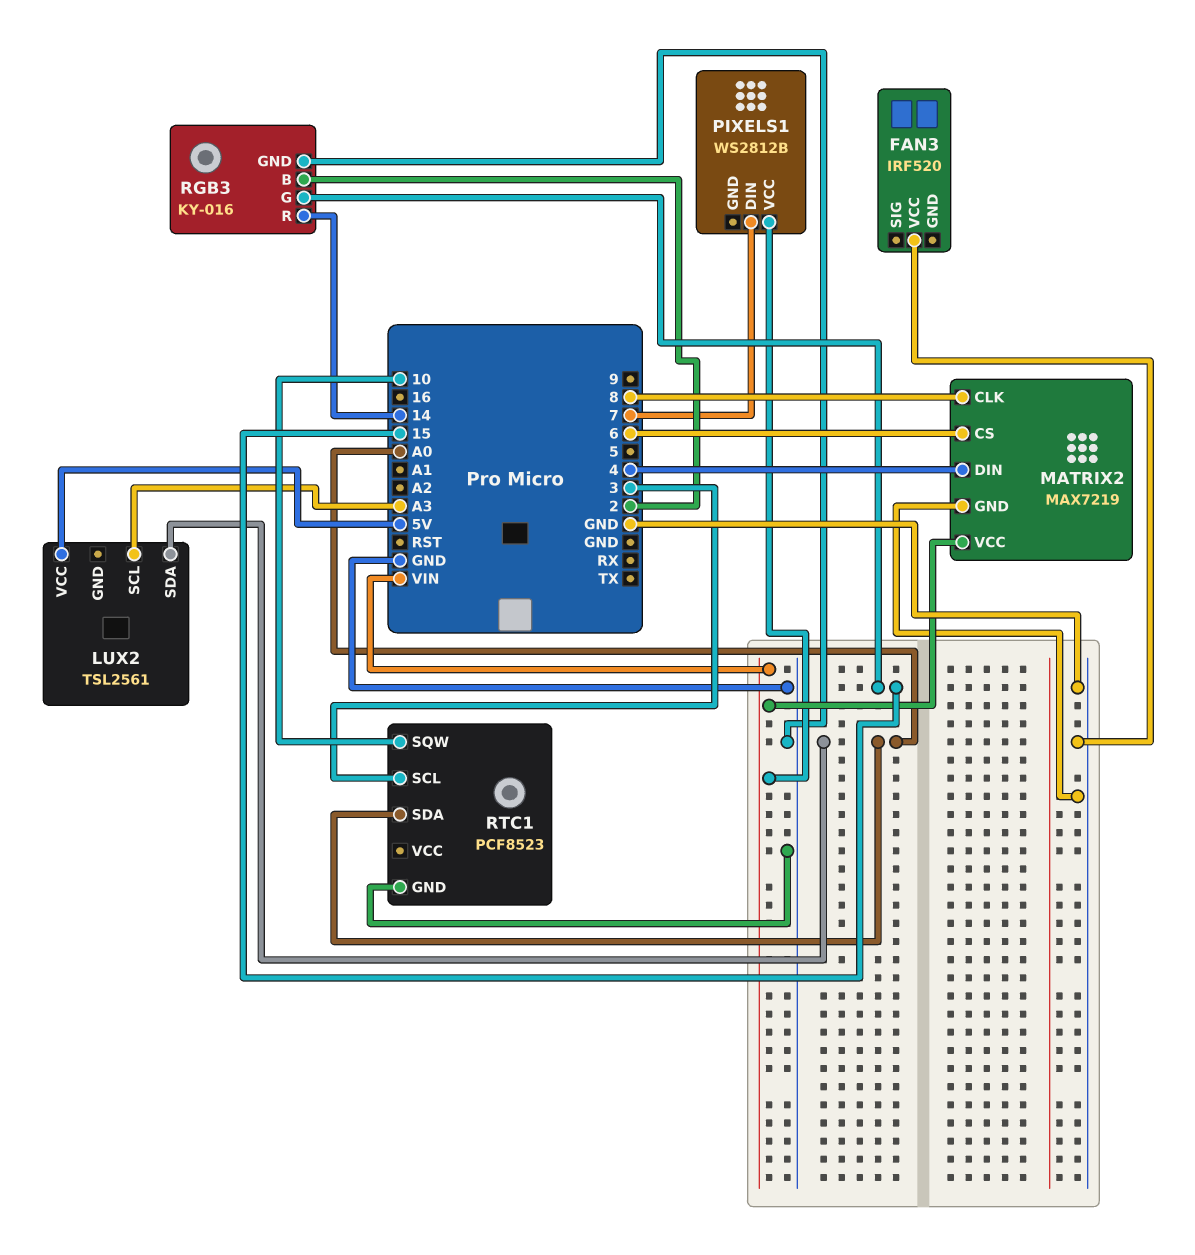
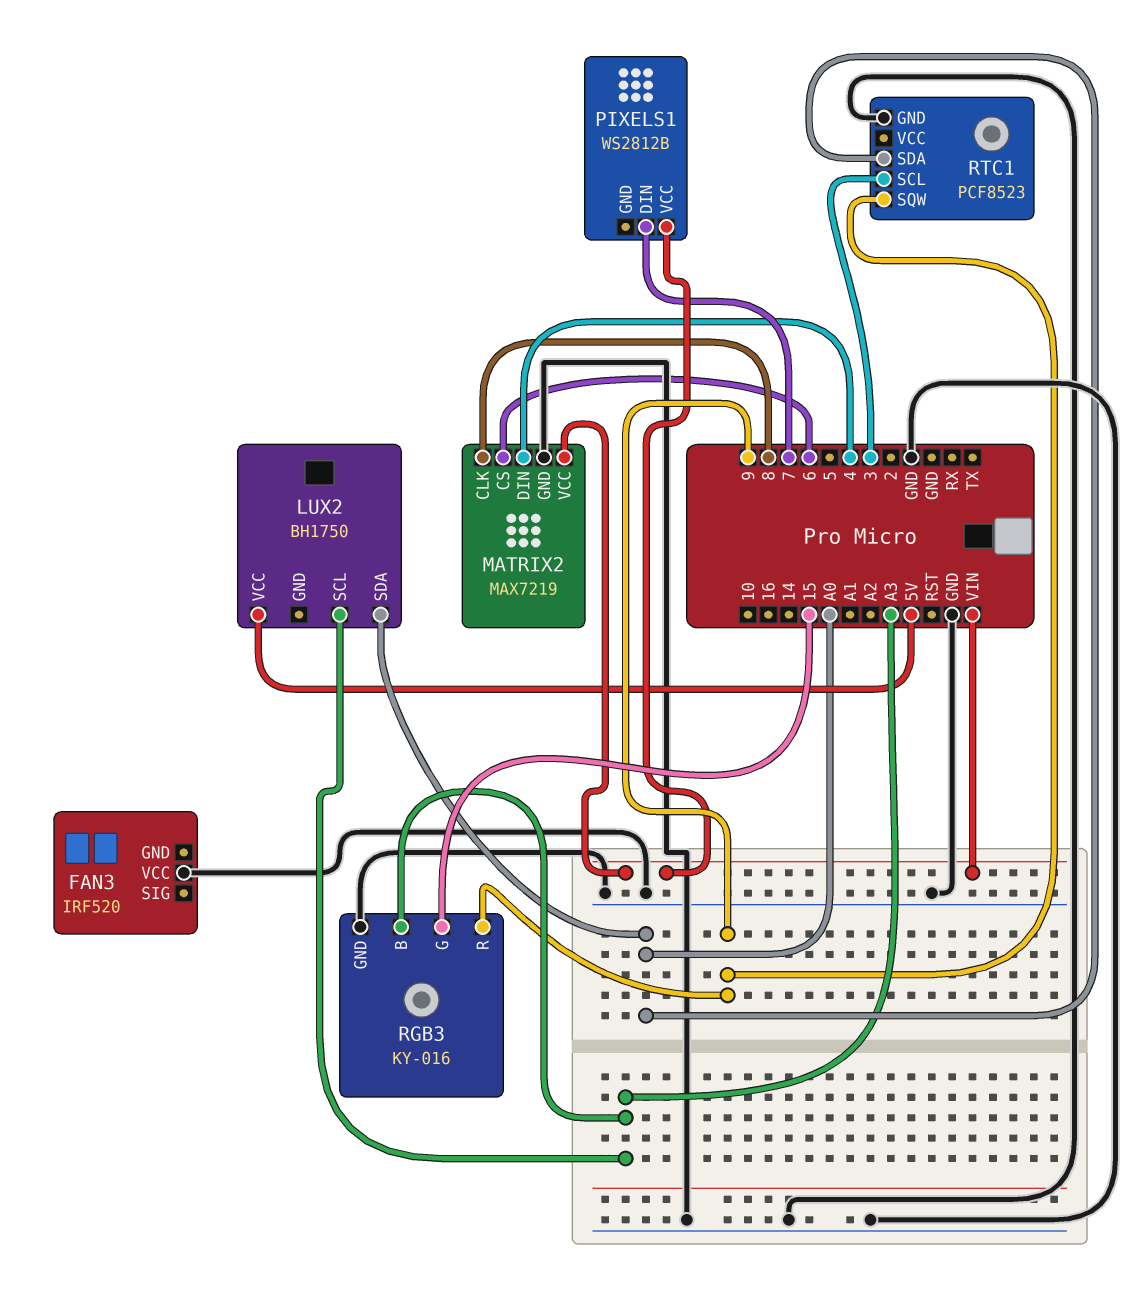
LUX2: TSL2561 -> BH1750
RGB3 pin B: 2 -> A3
RGB3 pin R: 14 -> 9
RTC1 pin SQW: 10 -> 9

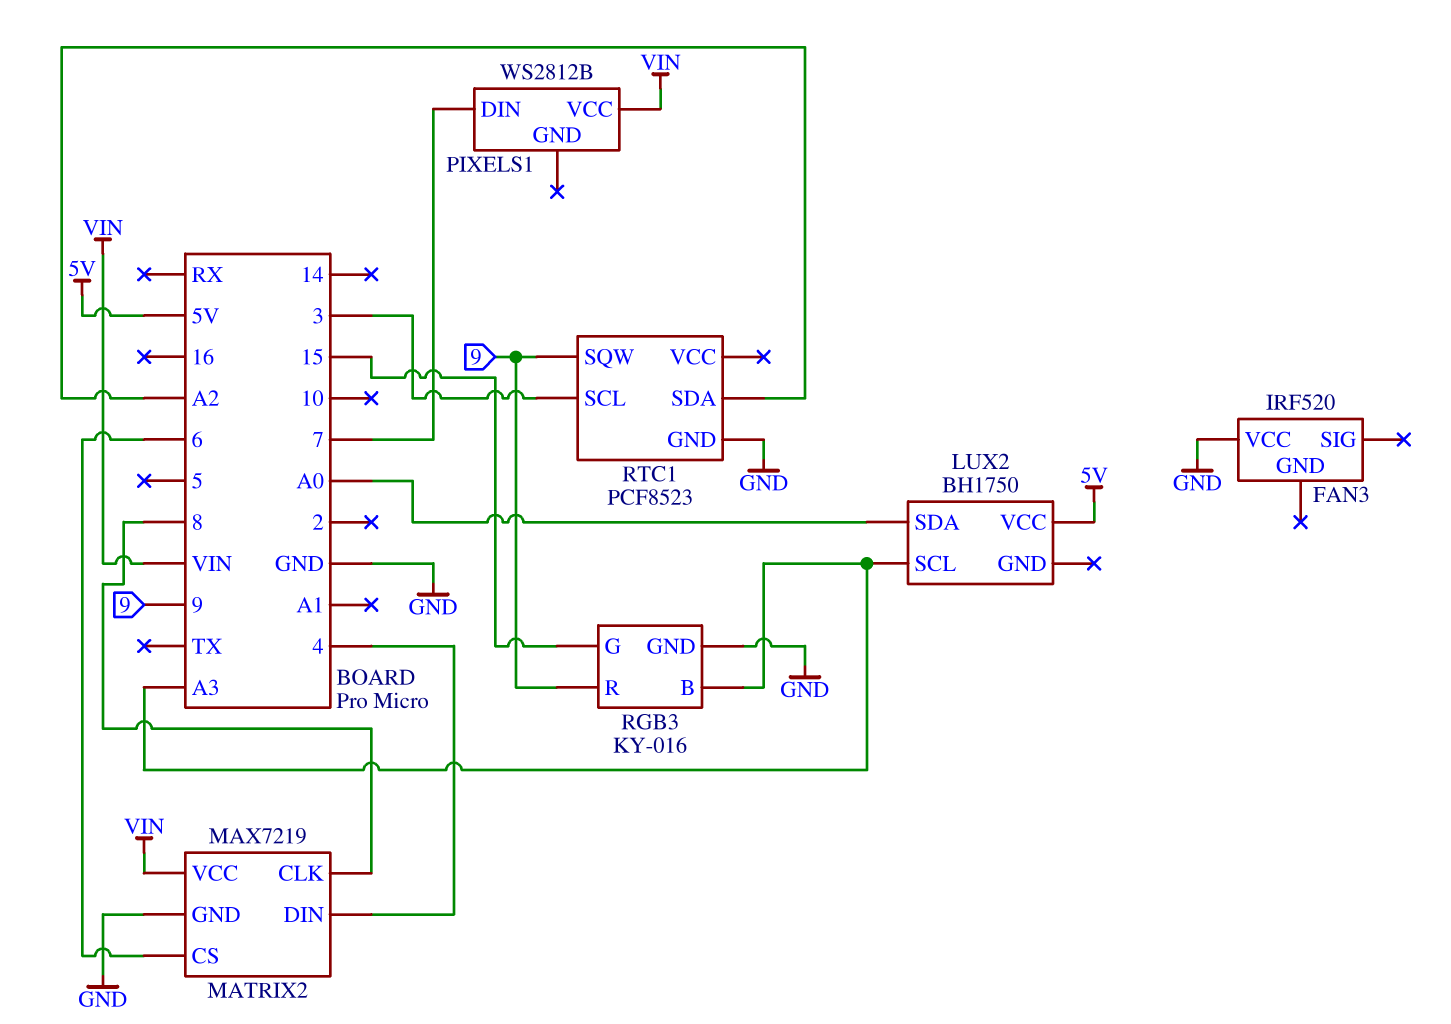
RTC1 pin SDA: A0 -> A2

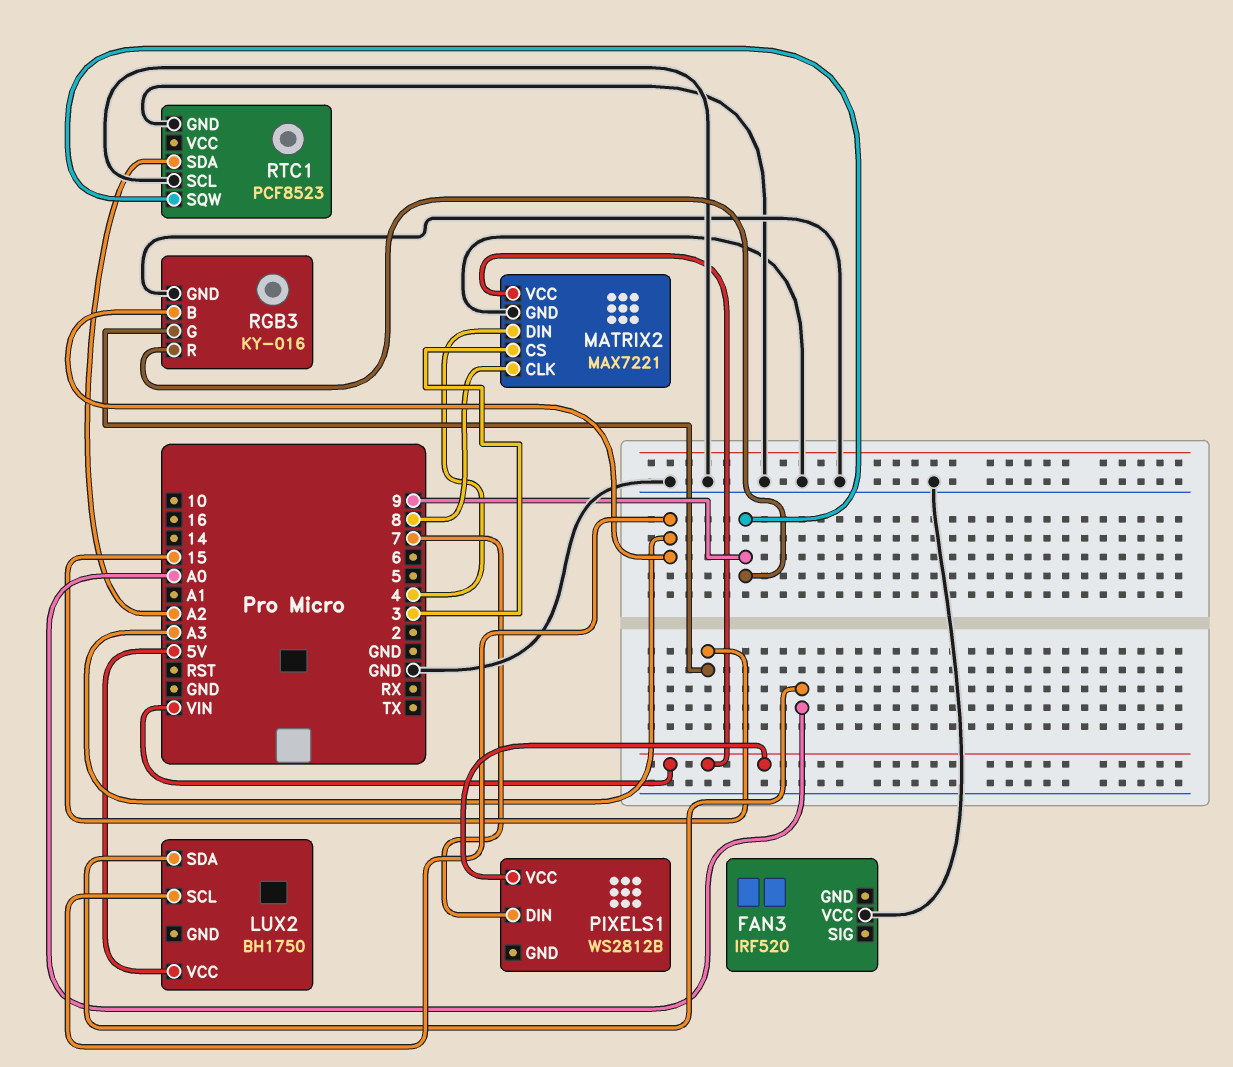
MATRIX2: MAX7219 -> MAX7221
MATRIX2 pin CS: 6 -> 3
RTC1 pin SCL: 3 -> GND

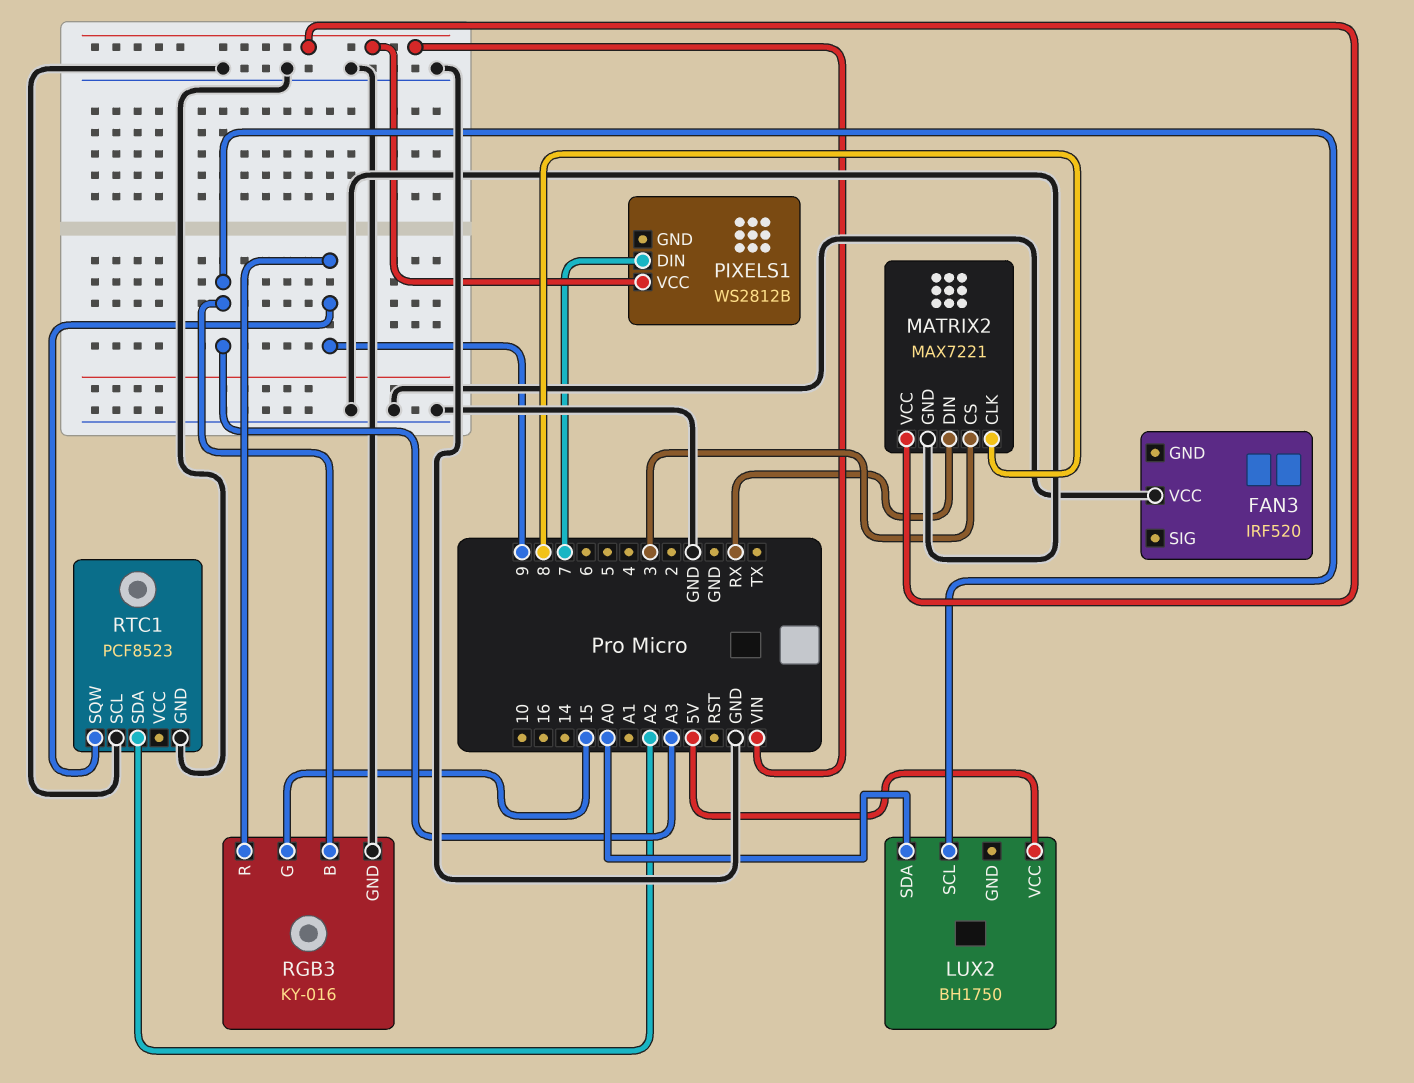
MATRIX2 pin DIN: 4 -> RX

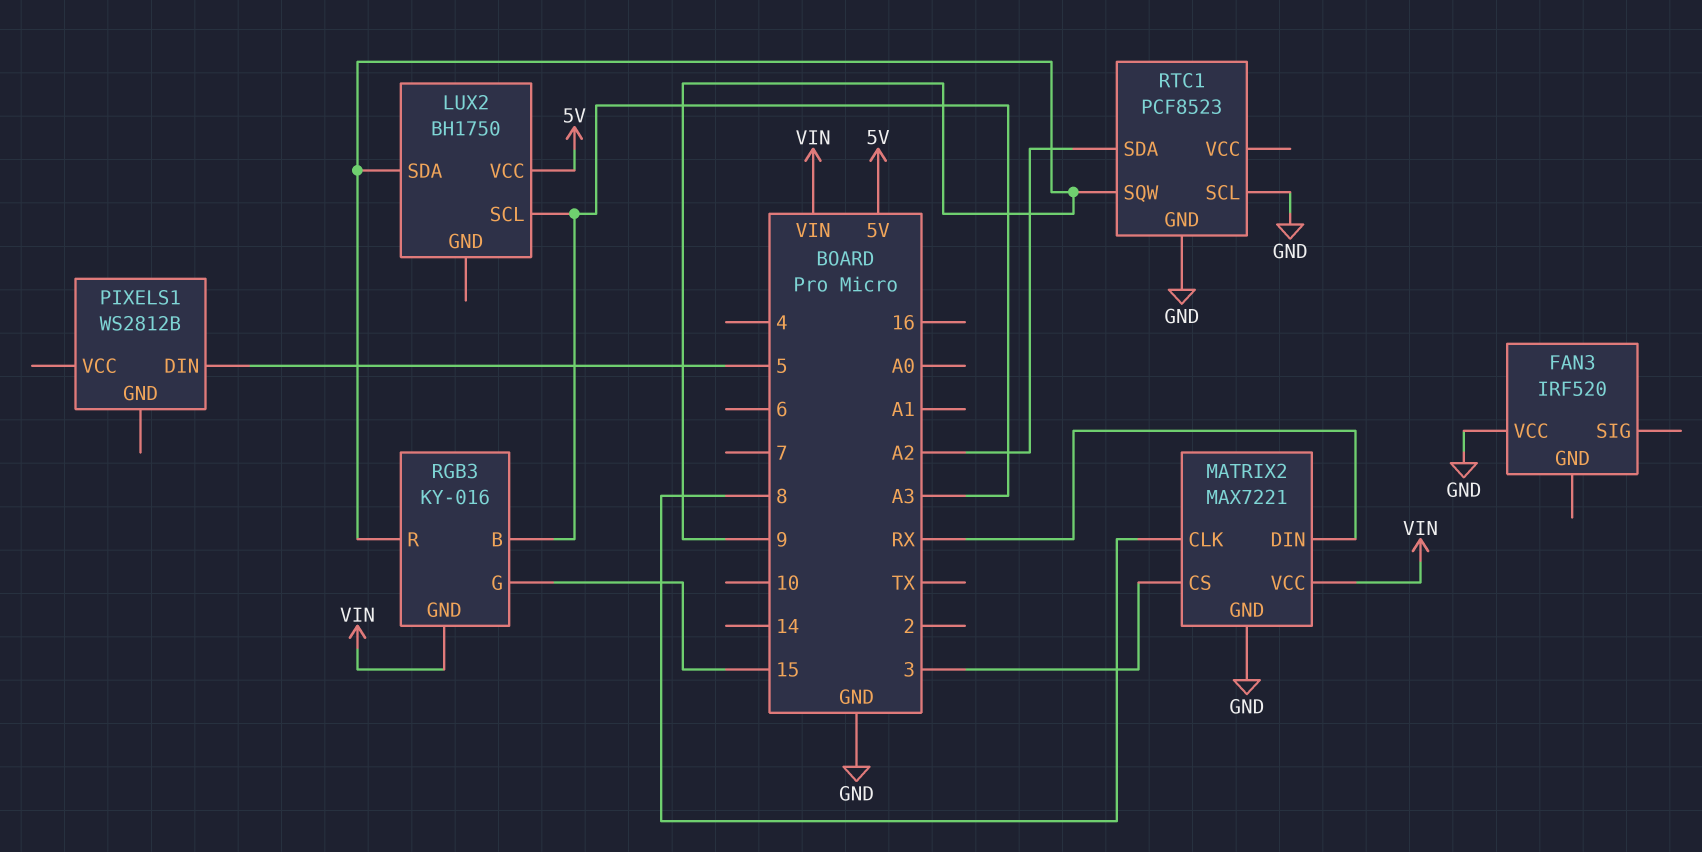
LUX2 pin SDA: A0 -> 9
PIXELS1 pin DIN: 7 -> 5
PIXELS1 pin VCC: VIN -> none
RGB3 pin GND: GND -> VIN

